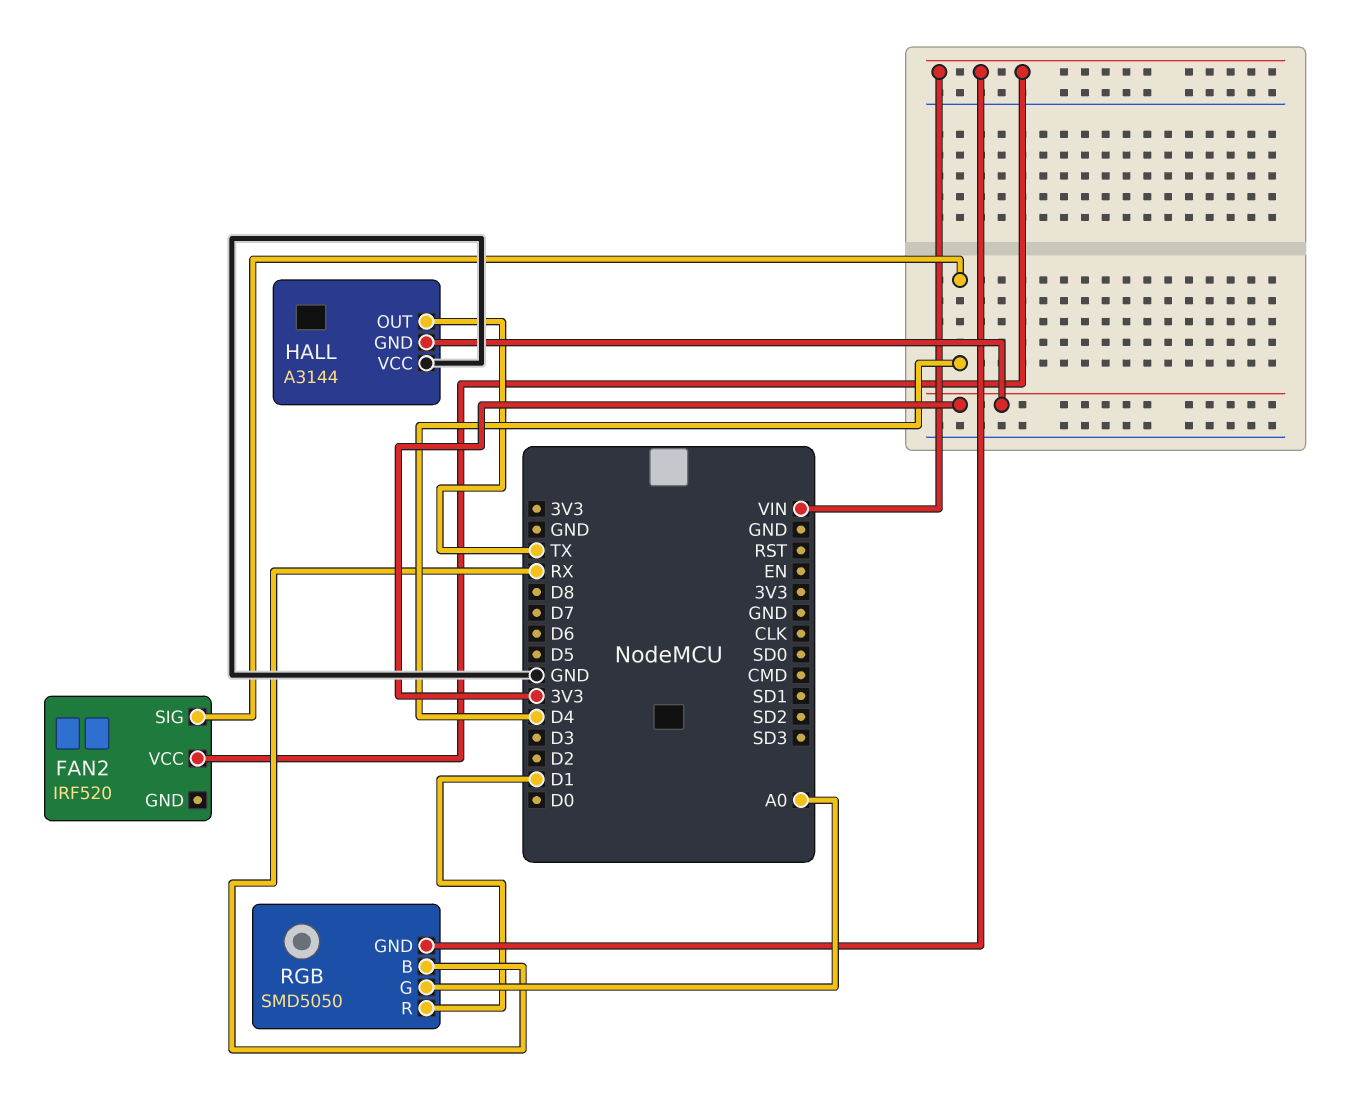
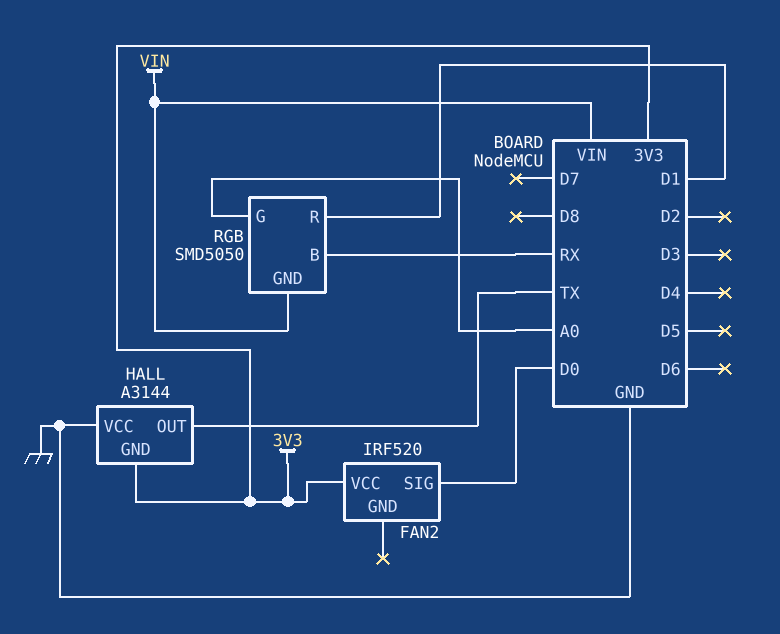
FAN2 pin SIG: D4 -> D0
FAN2 pin VCC: VIN -> 3V3

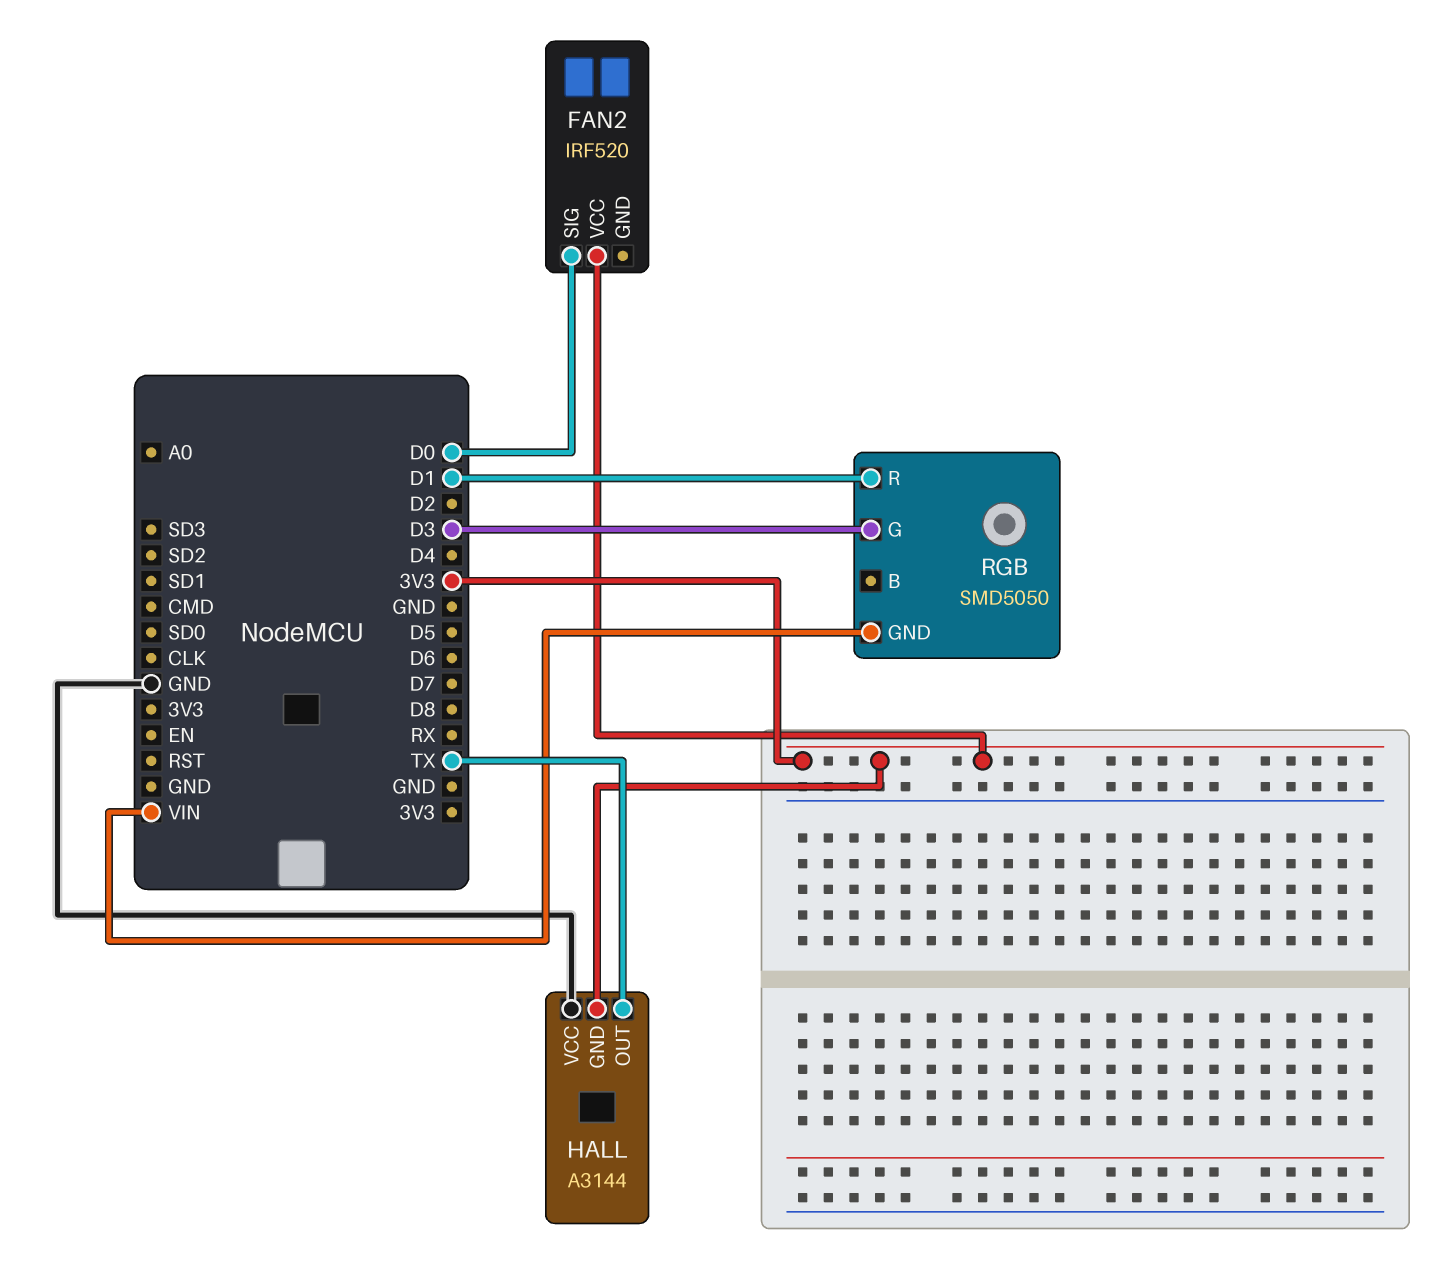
RGB pin B: RX -> none
RGB pin G: A0 -> D3

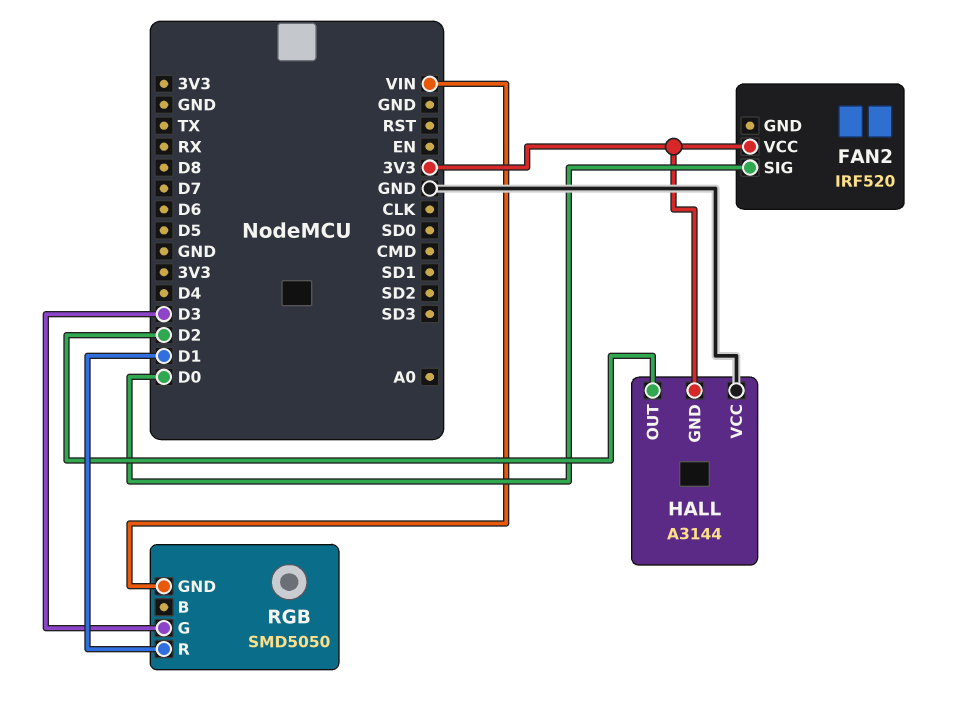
HALL pin OUT: TX -> D2

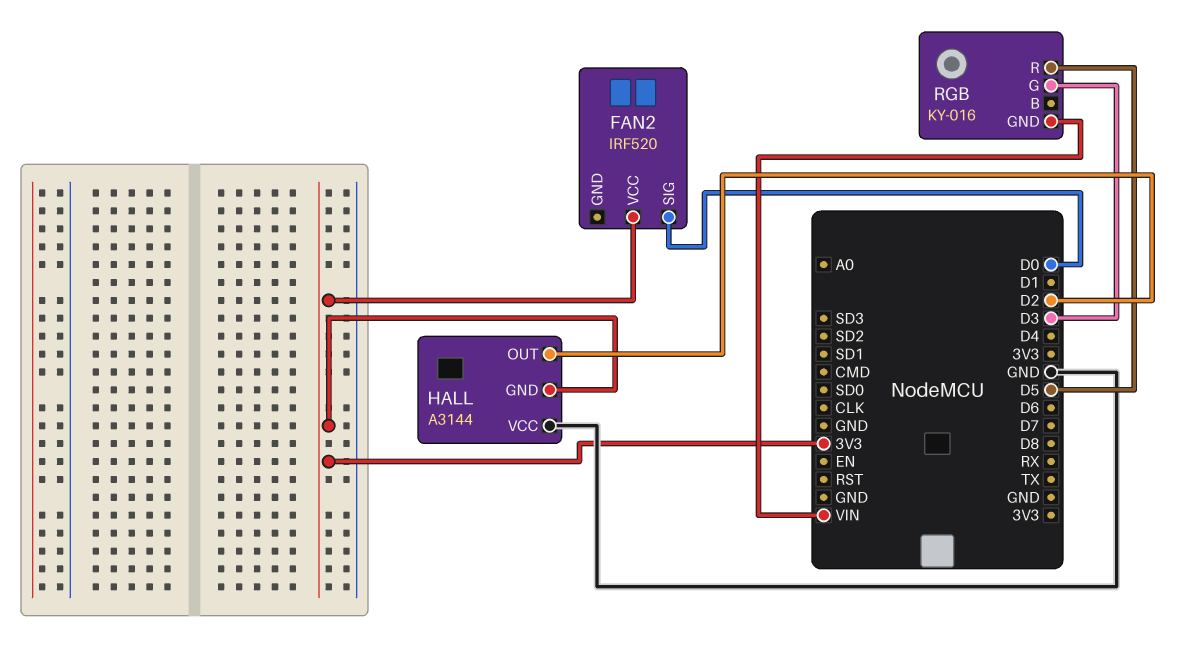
RGB: SMD5050 -> KY-016
RGB pin R: D1 -> D5

